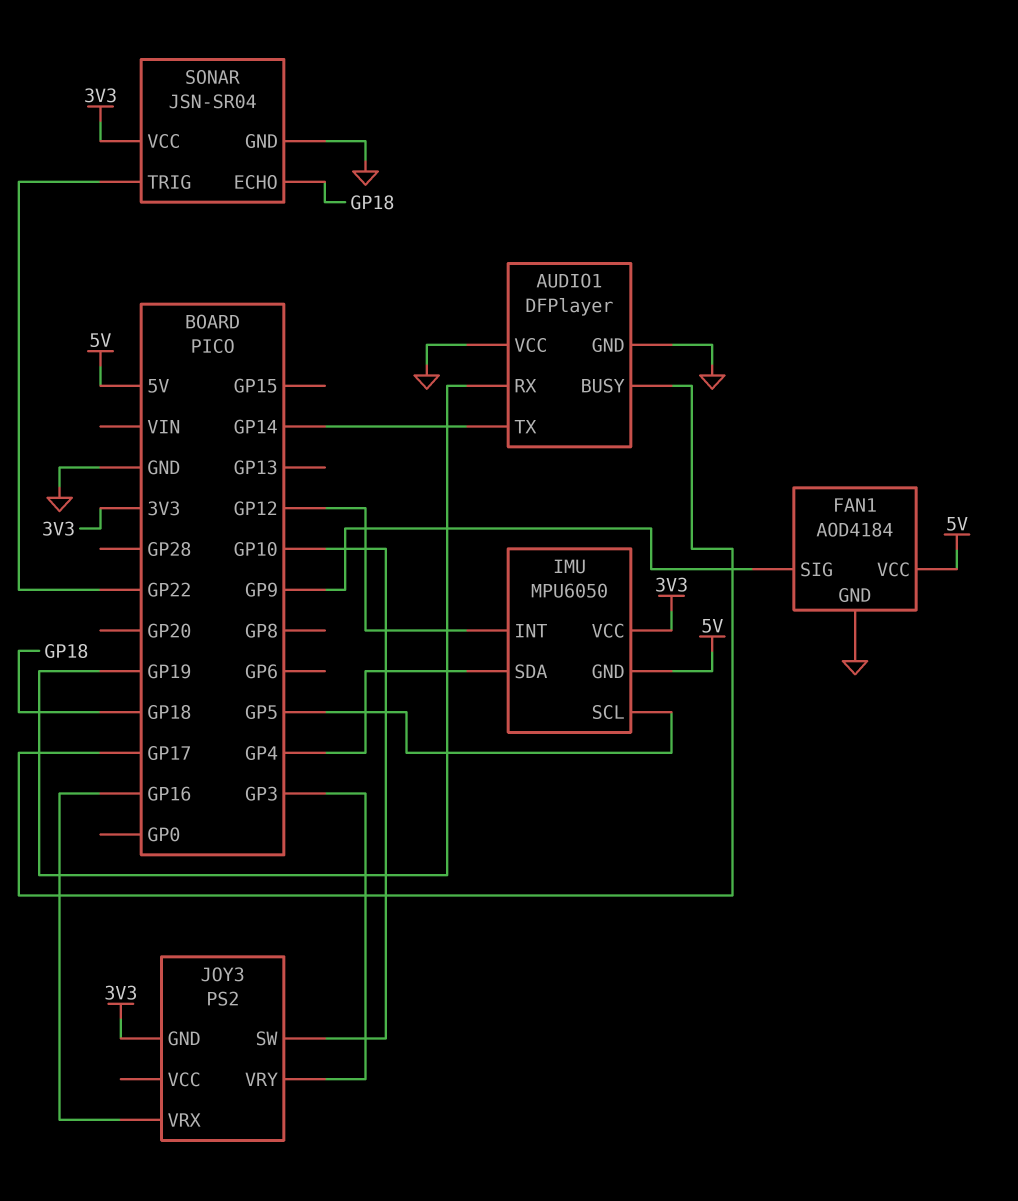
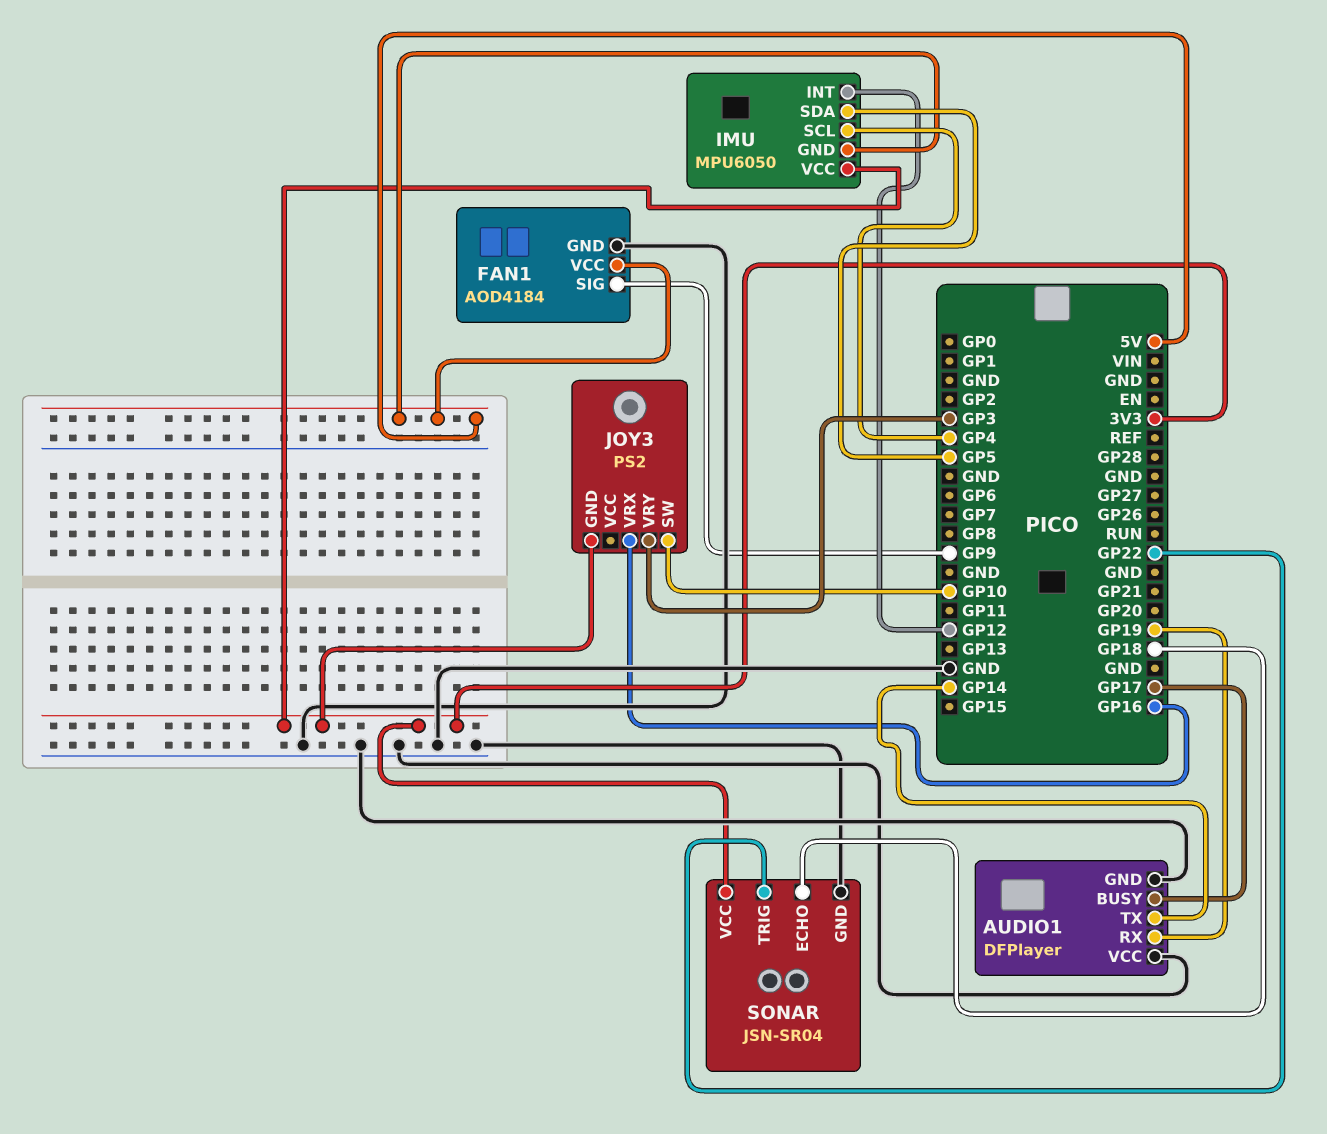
IMU pin SCL: GP5 -> GP4
IMU pin SDA: GP4 -> GP5

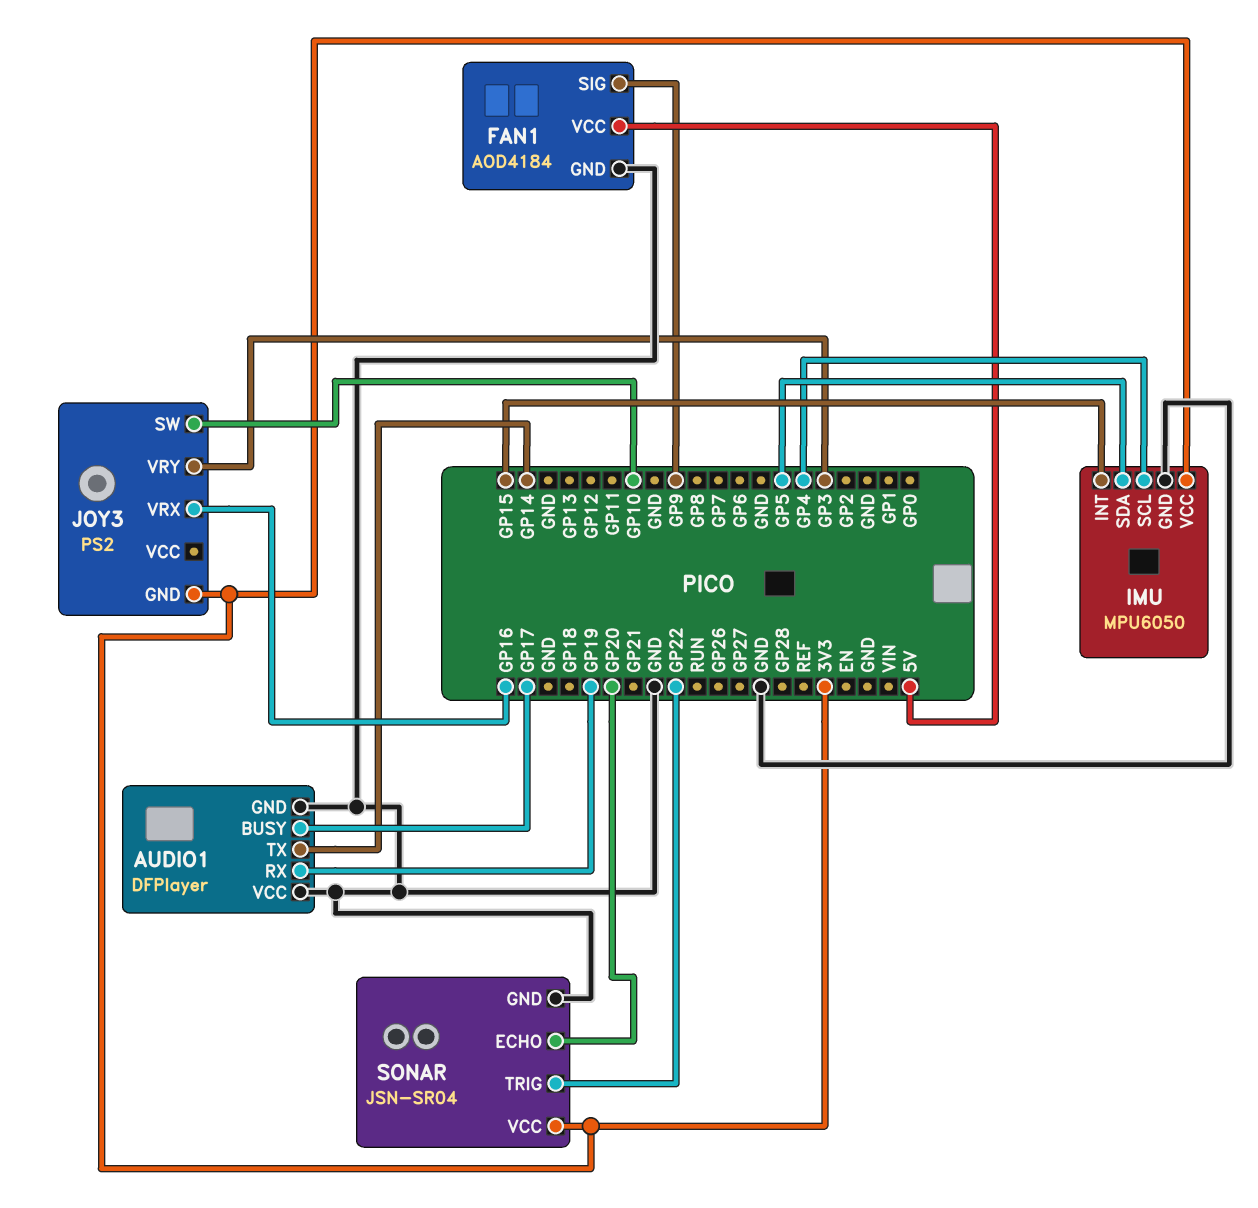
IMU pin GND: 5V -> GND
IMU pin INT: GP12 -> GP15
SONAR pin ECHO: GP18 -> GP20

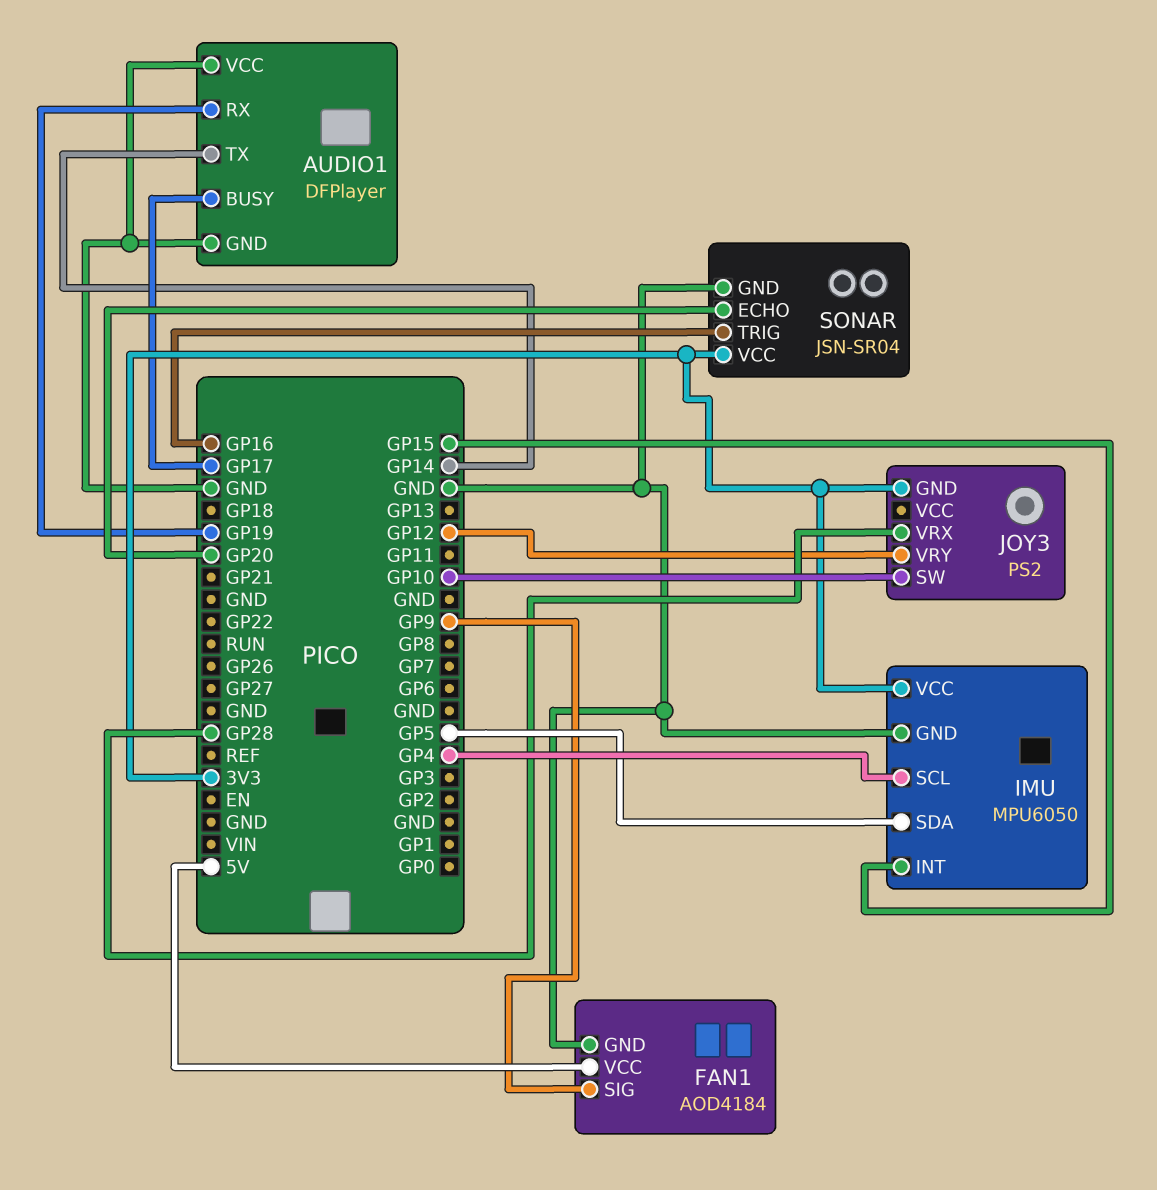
JOY3 pin VRX: GP16 -> GP28
JOY3 pin VRY: GP3 -> GP12
SONAR pin TRIG: GP22 -> GP16

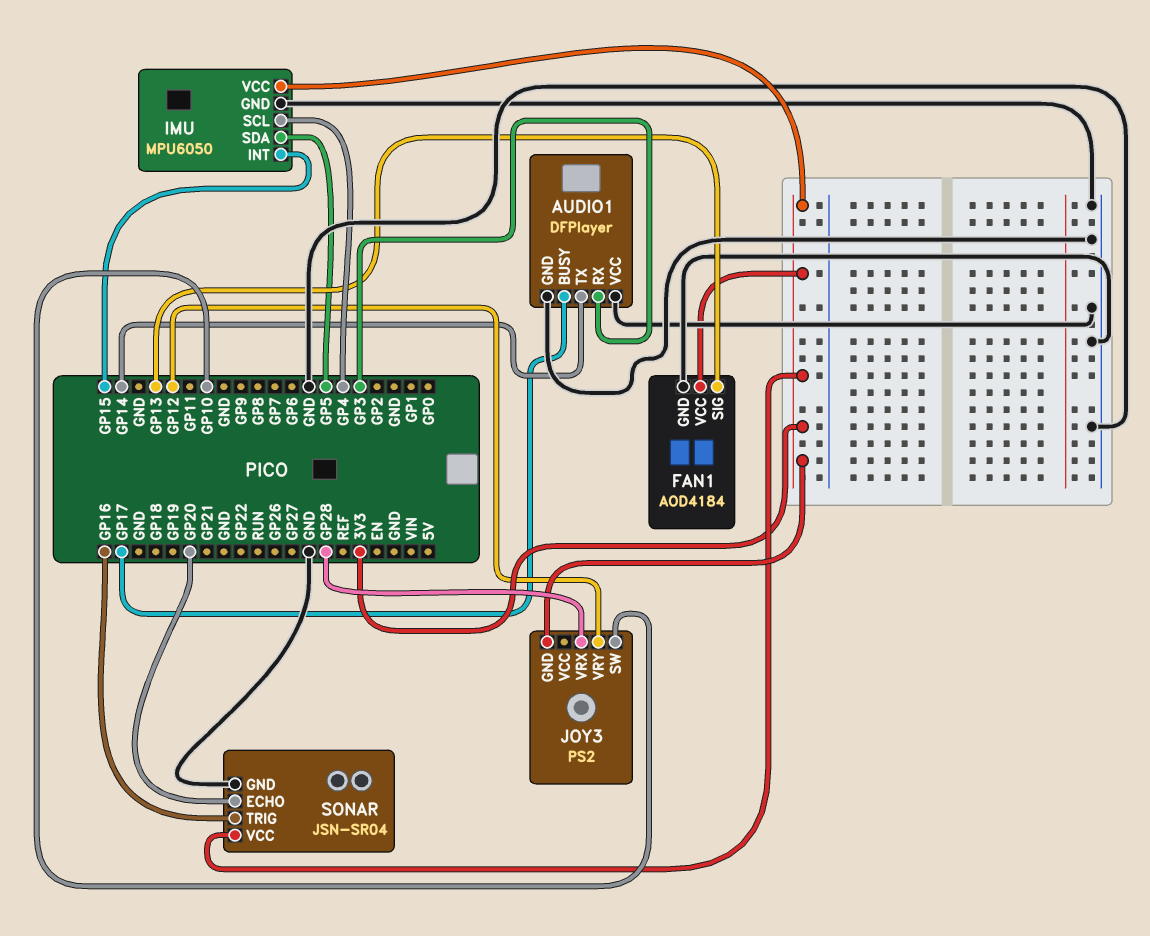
AUDIO1 pin RX: GP19 -> GP3
FAN1 pin SIG: GP9 -> GP13
FAN1 pin VCC: 5V -> 3V3

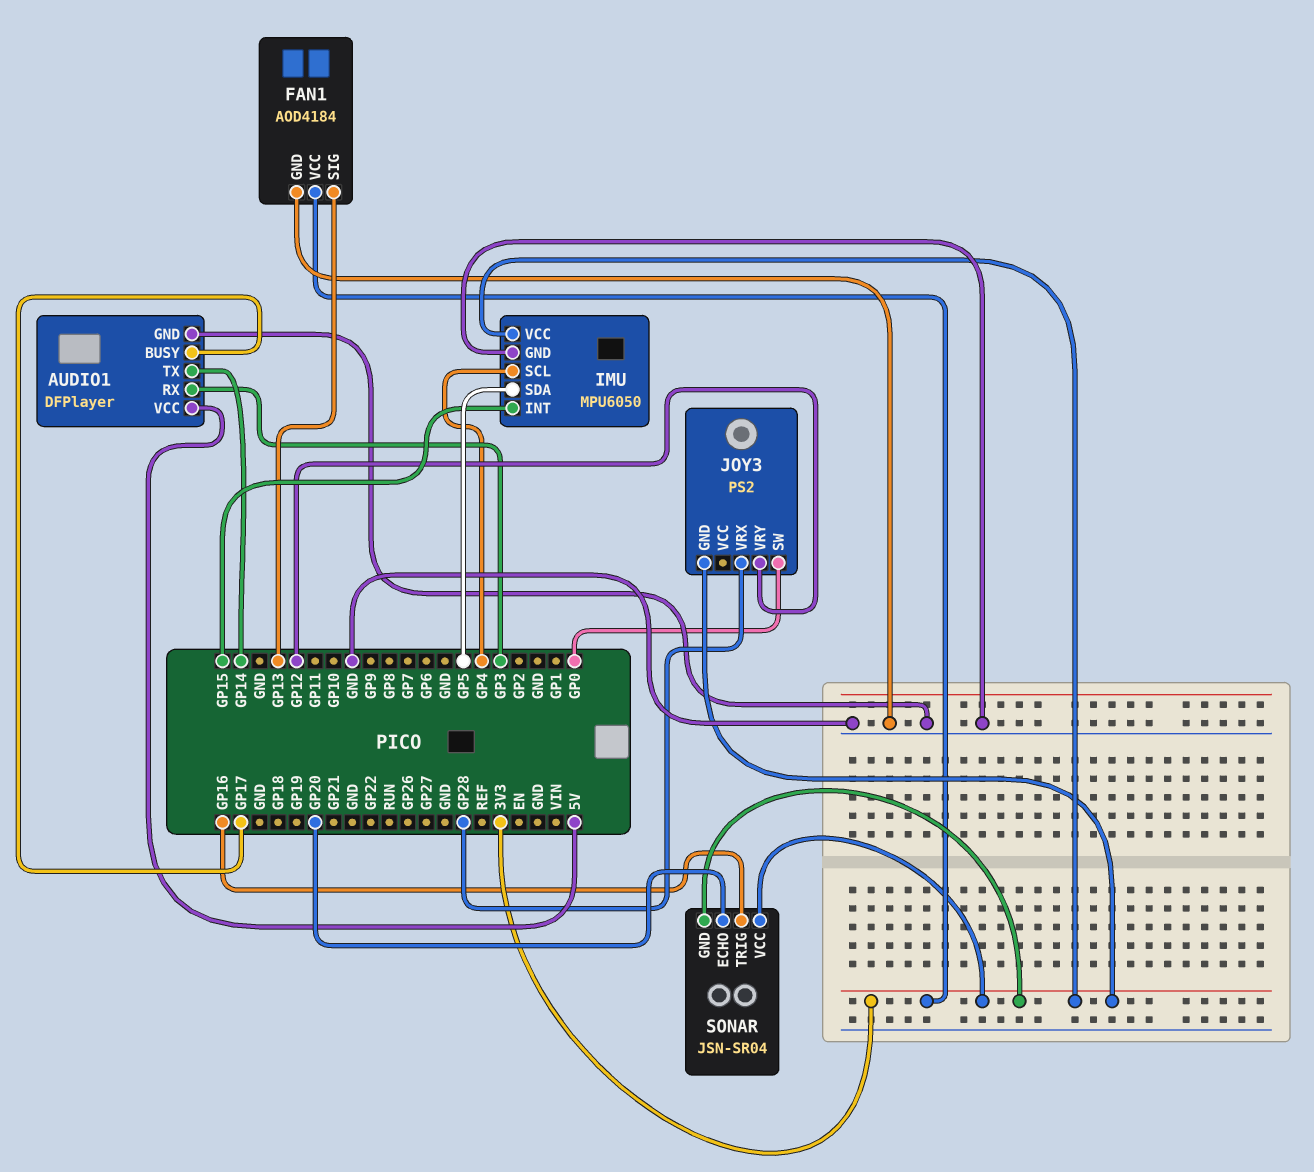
AUDIO1 pin VCC: GND -> 5V
JOY3 pin SW: GP10 -> GP0
SONAR pin GND: GND -> 3V3

